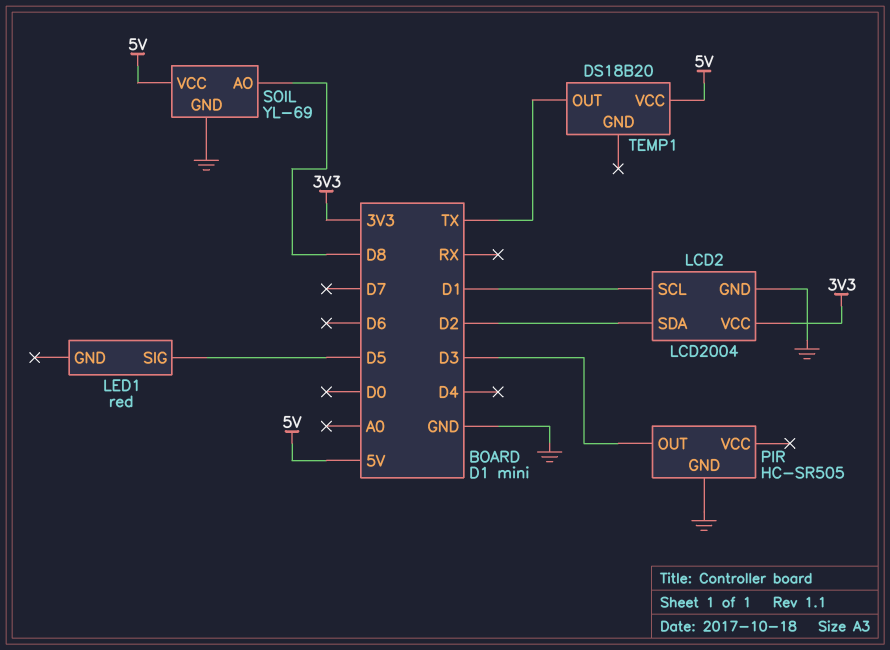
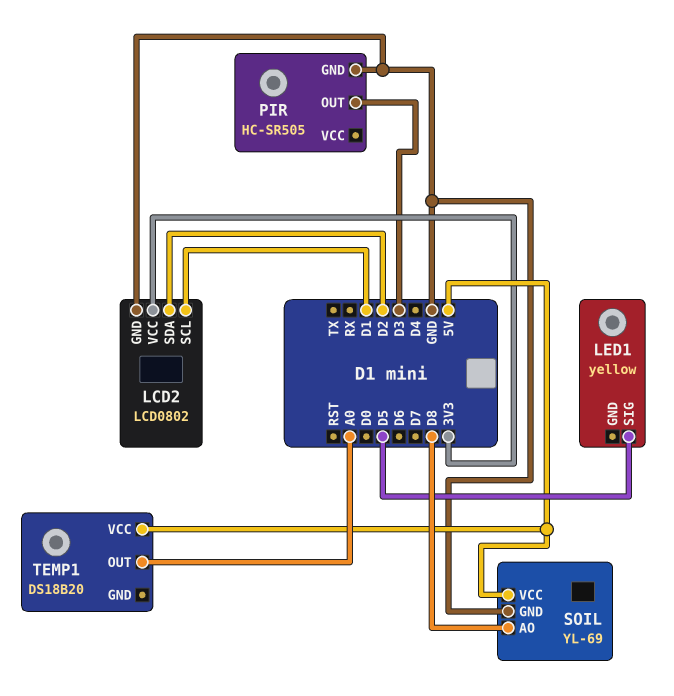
LCD2: LCD2004 -> LCD0802
LED1: red -> yellow
TEMP1 pin OUT: TX -> A0

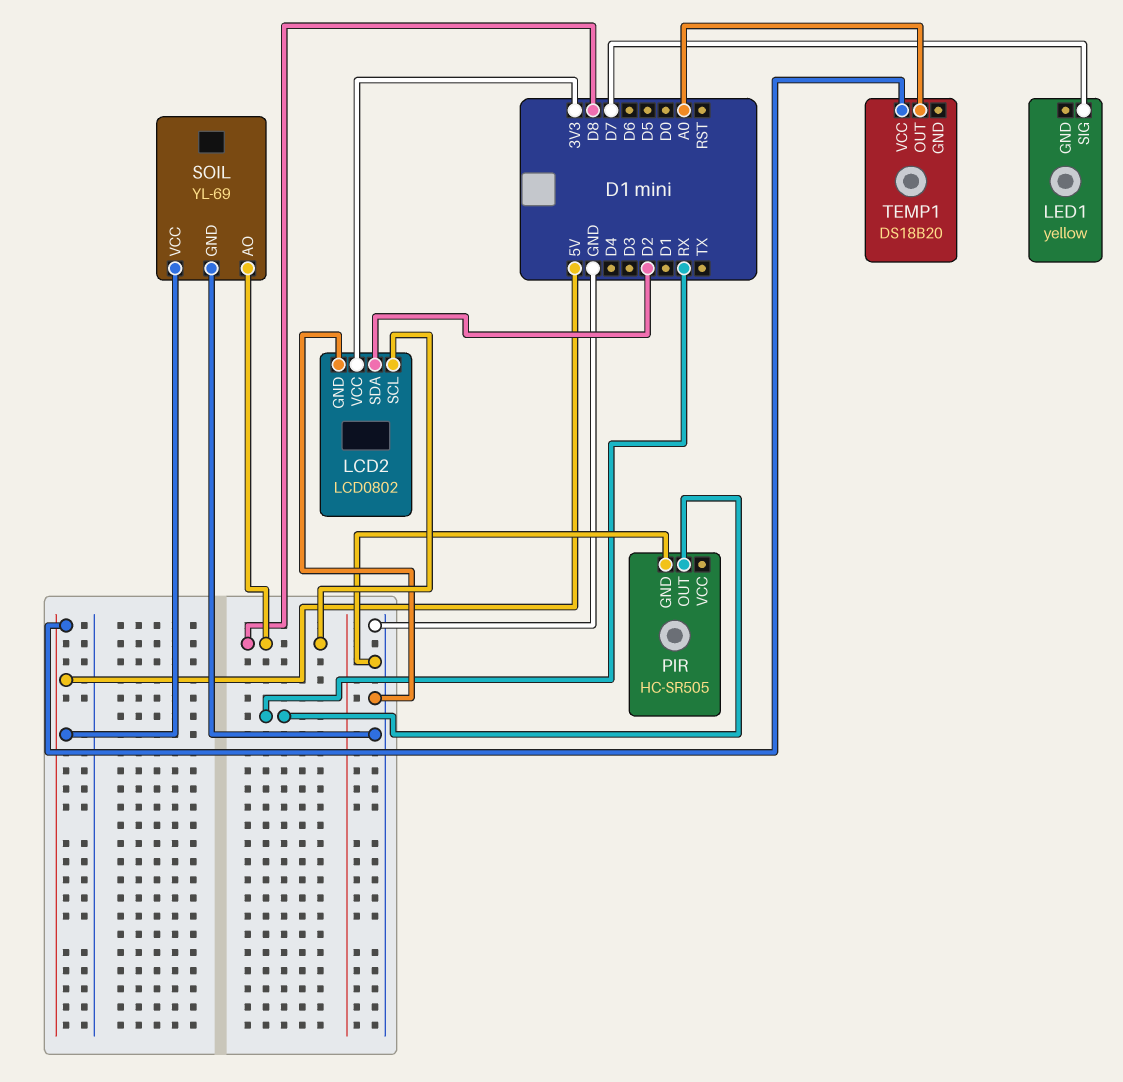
LCD2 pin SCL: D1 -> D8
LED1 pin SIG: D5 -> D7
PIR pin OUT: D3 -> RX

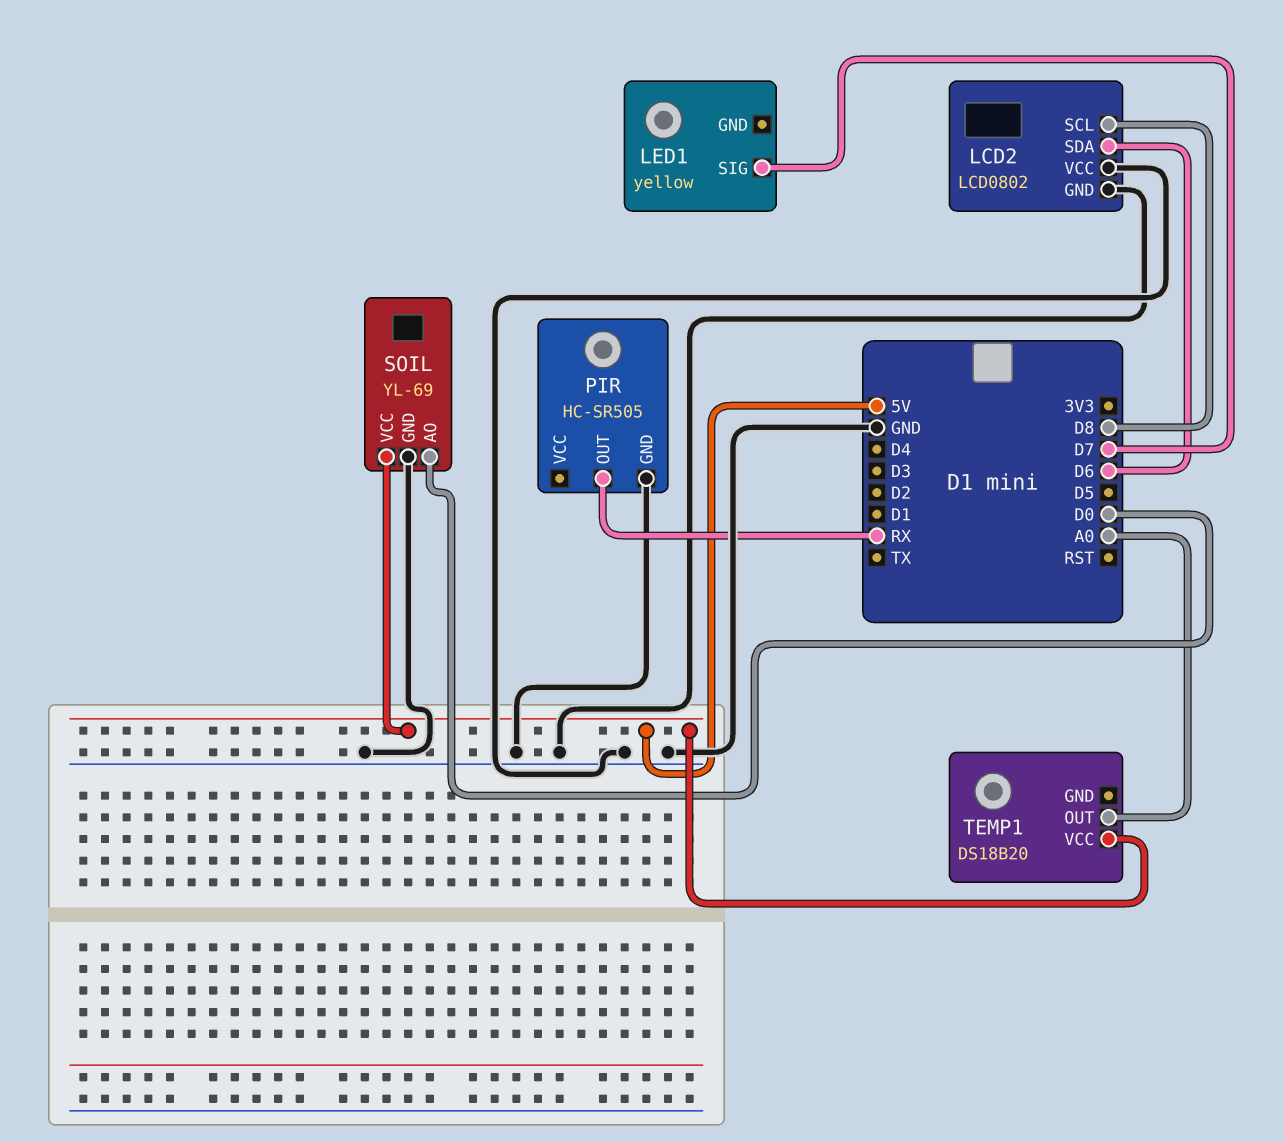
LCD2 pin SDA: D2 -> D6
LCD2 pin VCC: 3V3 -> GND
SOIL pin AO: D8 -> D0

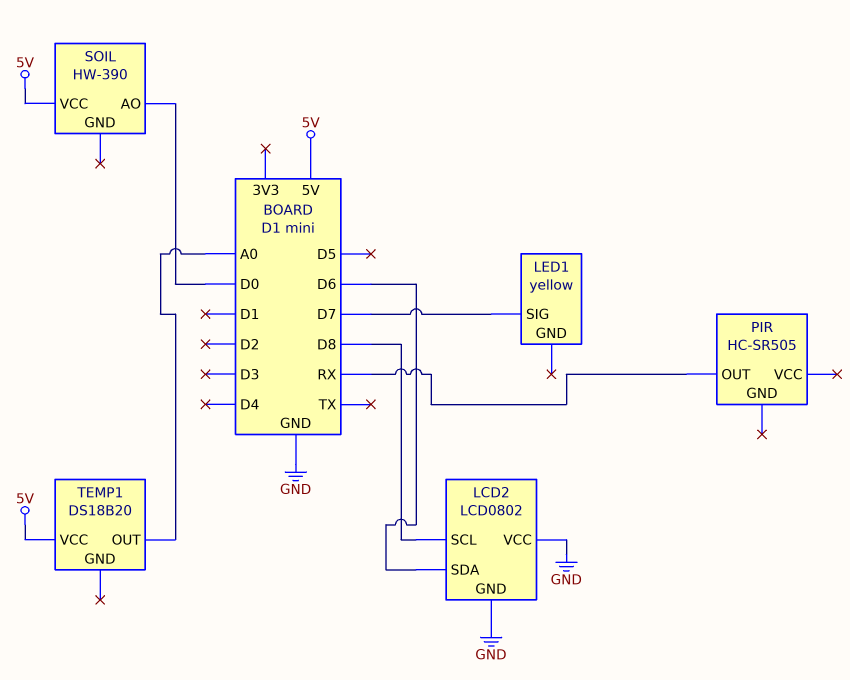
PIR pin GND: GND -> none
SOIL: YL-69 -> HW-390
SOIL pin GND: GND -> none

